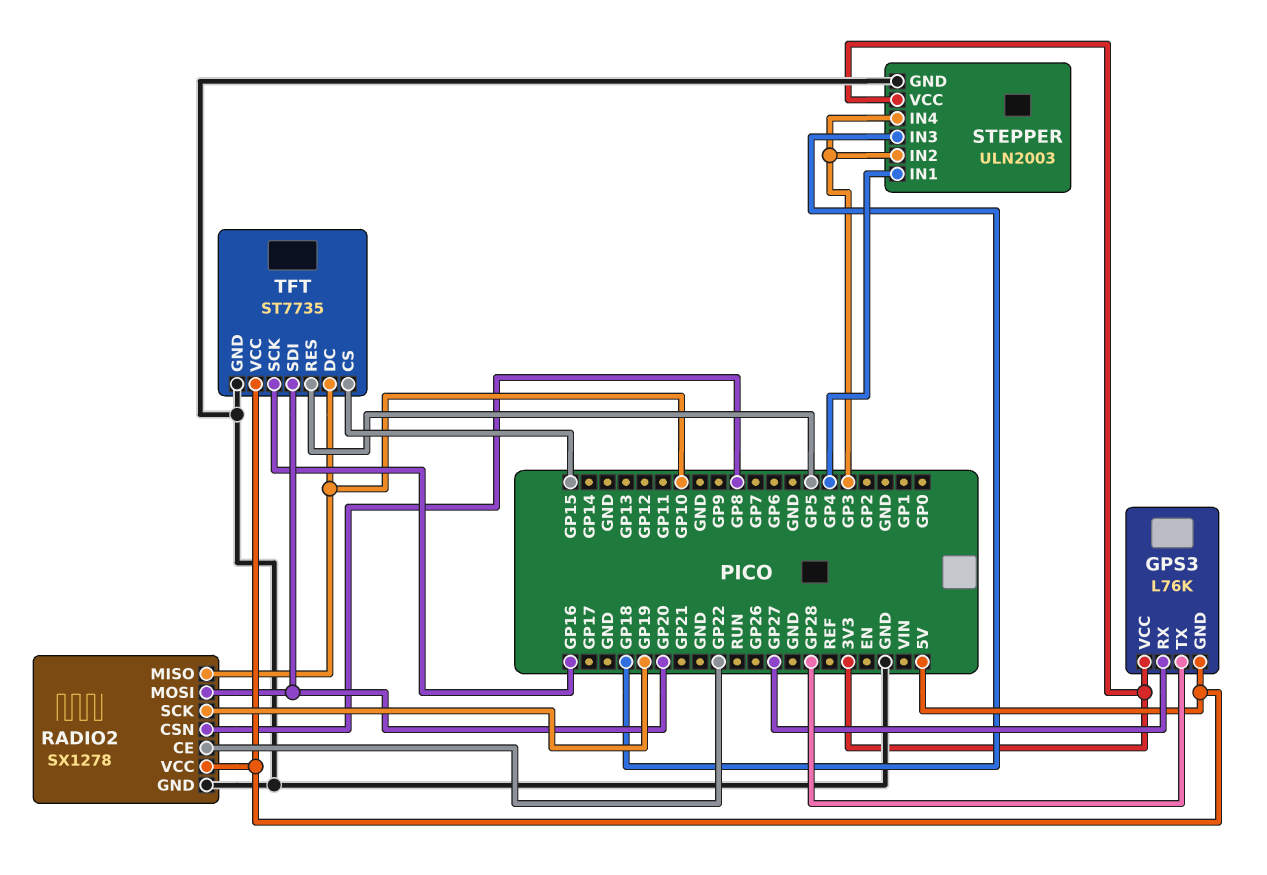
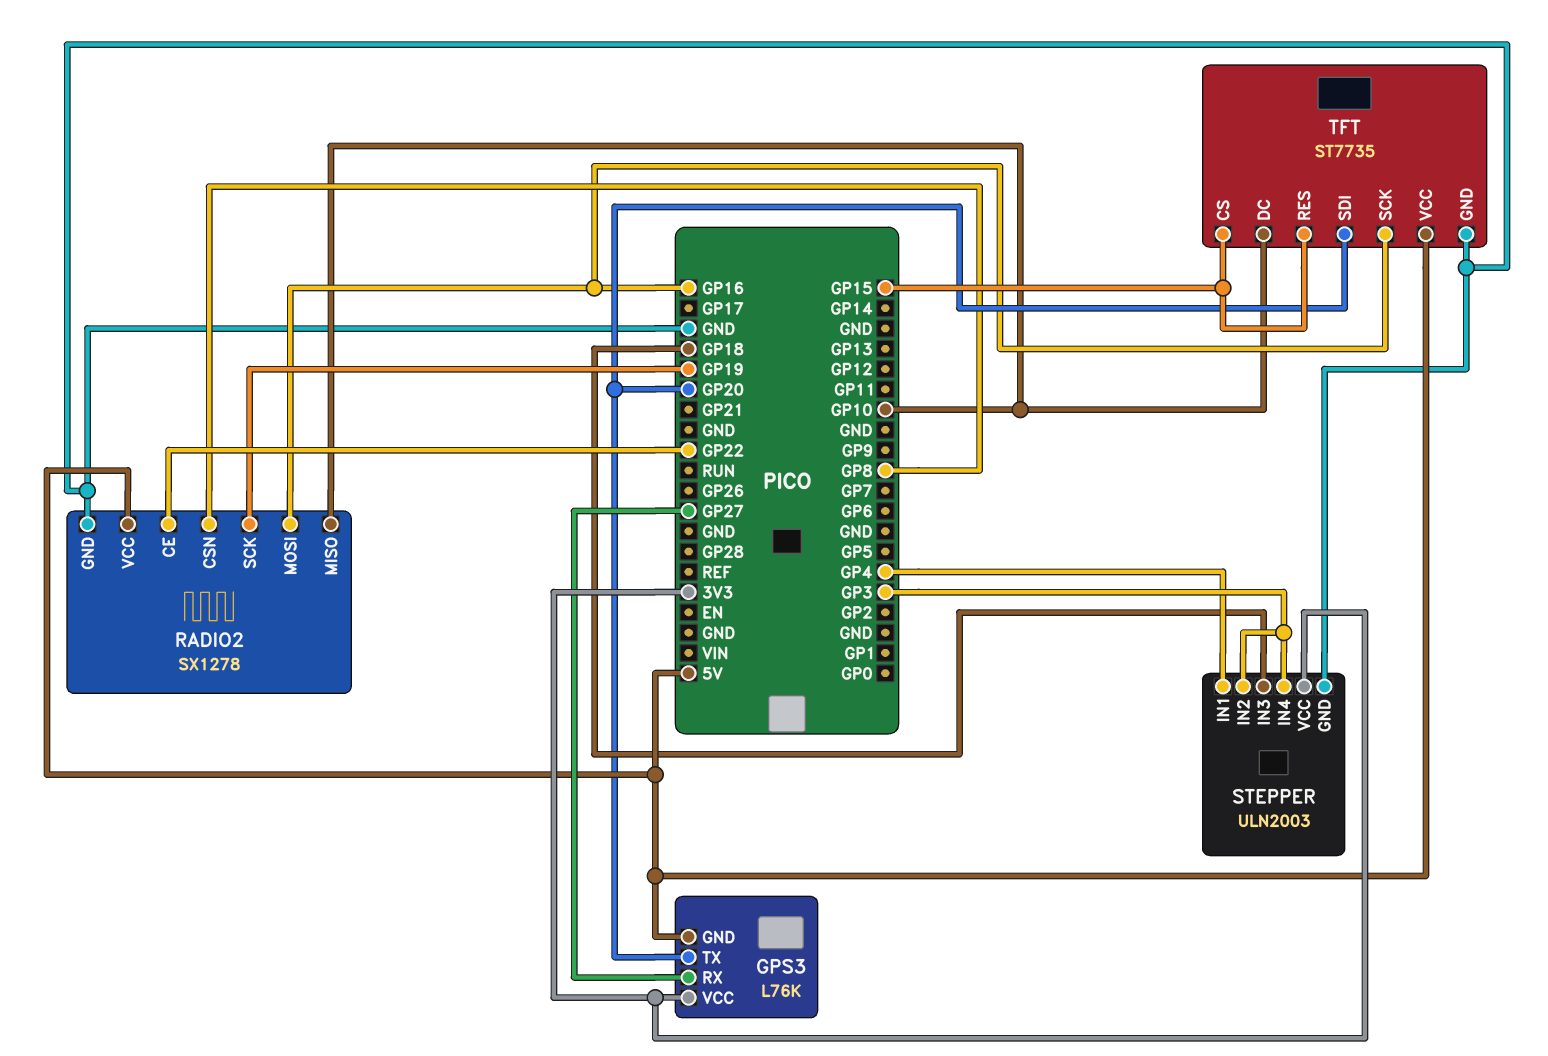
GPS3 pin TX: GP28 -> GP20
RADIO2 pin MOSI: GP20 -> GP16
TFT pin RES: GP5 -> GP15

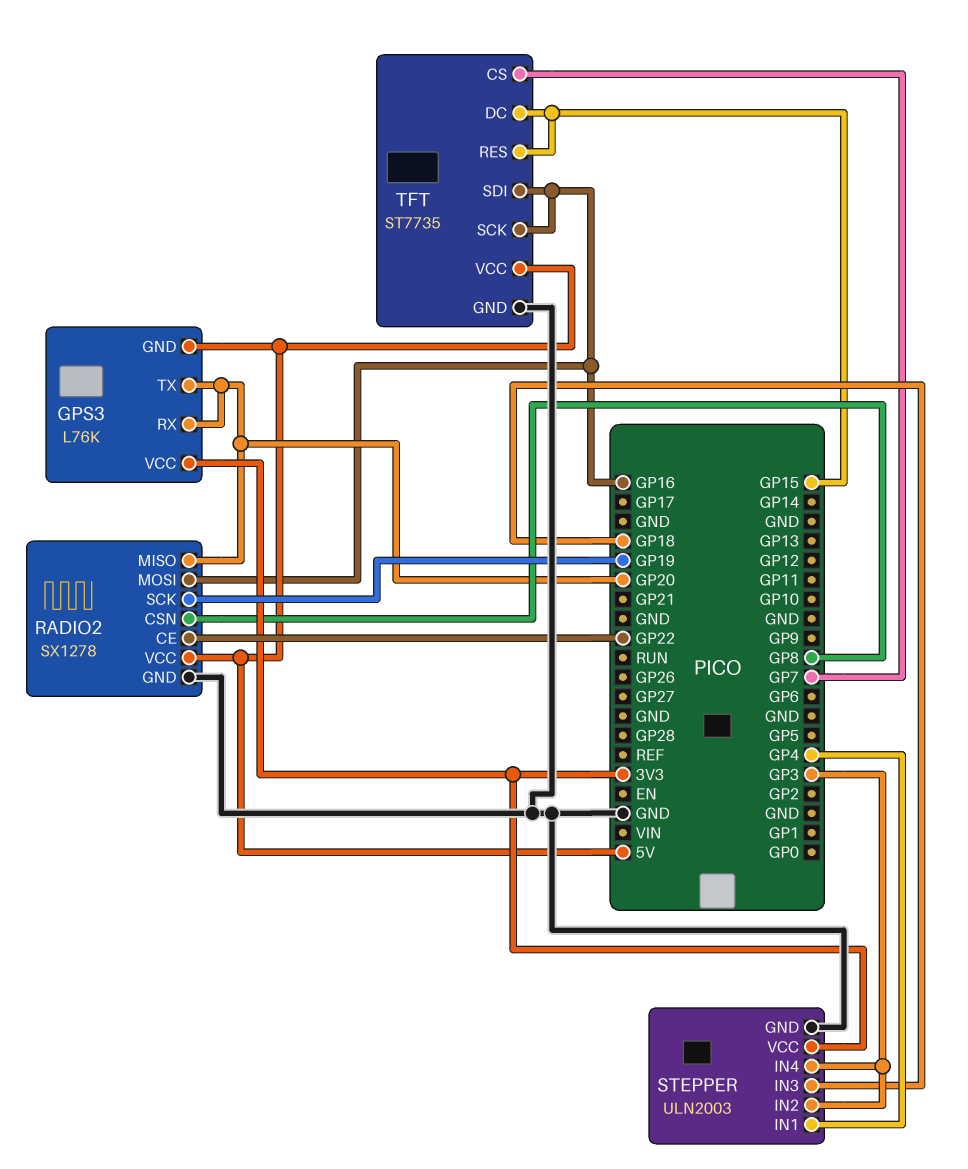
GPS3 pin RX: GP27 -> GP20
RADIO2 pin MISO: GP10 -> GP20
TFT pin CS: GP15 -> GP7
TFT pin DC: GP10 -> GP15
TFT pin SDI: GP20 -> GP16

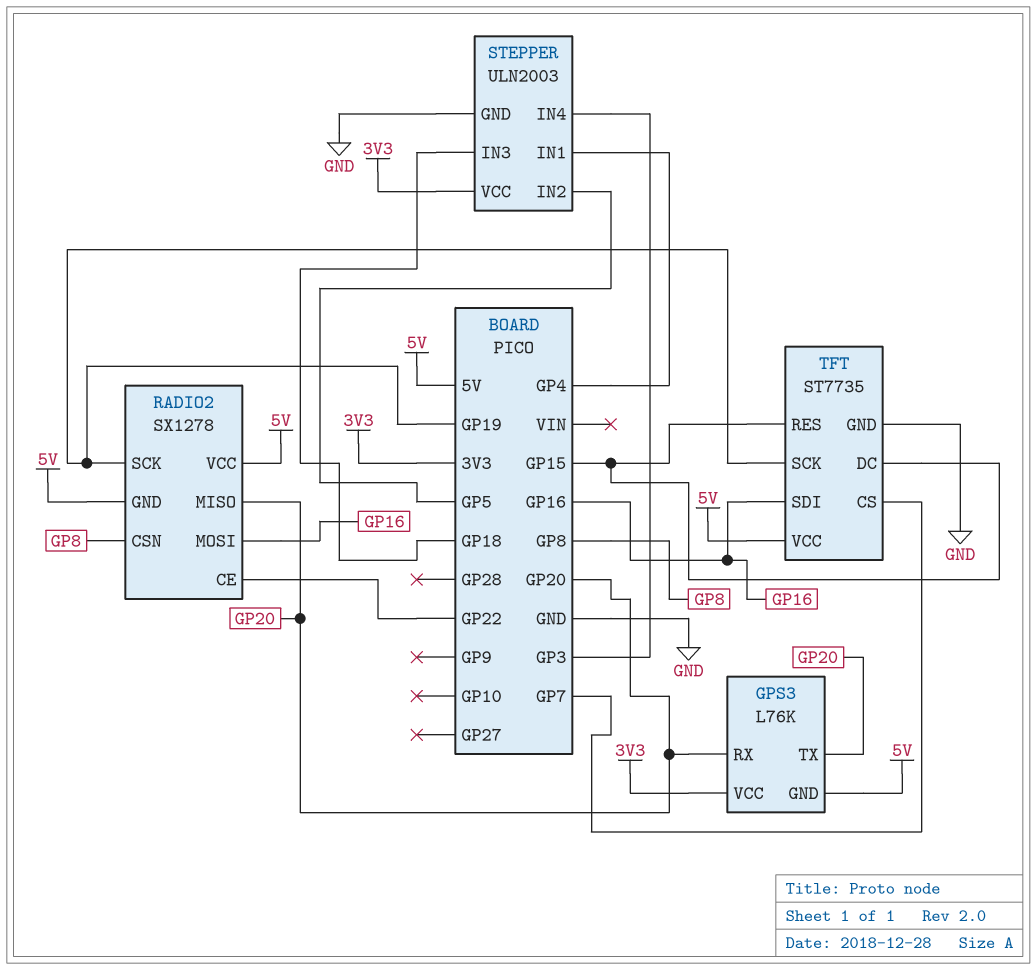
RADIO2 pin GND: GND -> 5V
STEPPER pin IN2: GP3 -> GP5
TFT pin SCK: GP16 -> GP19

